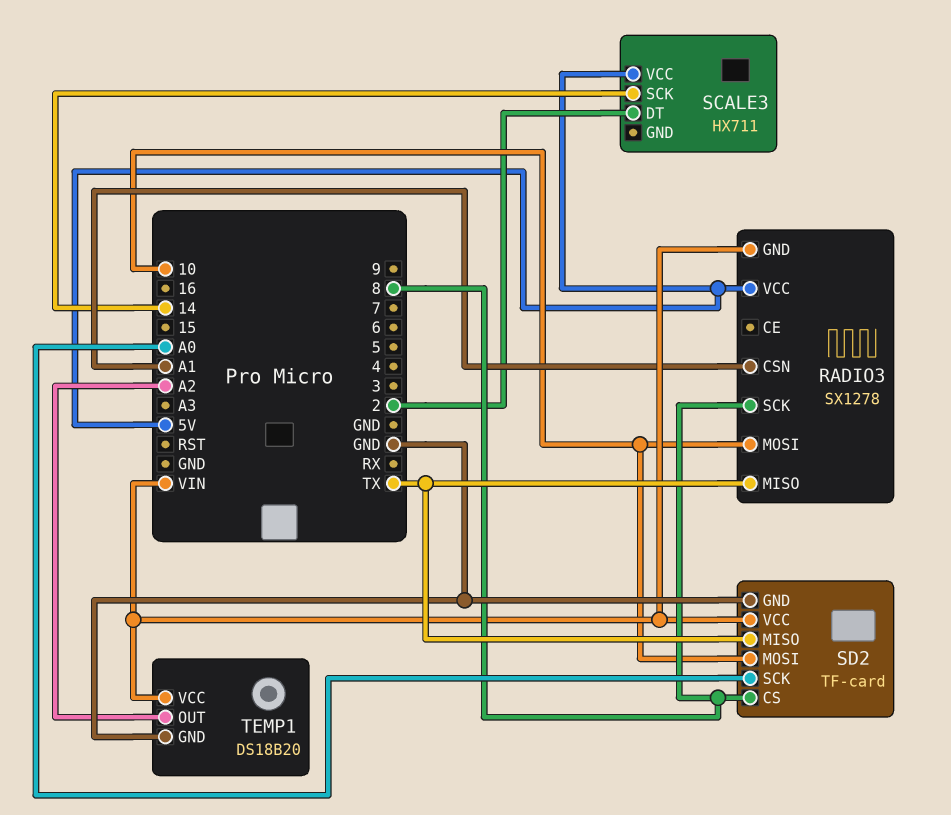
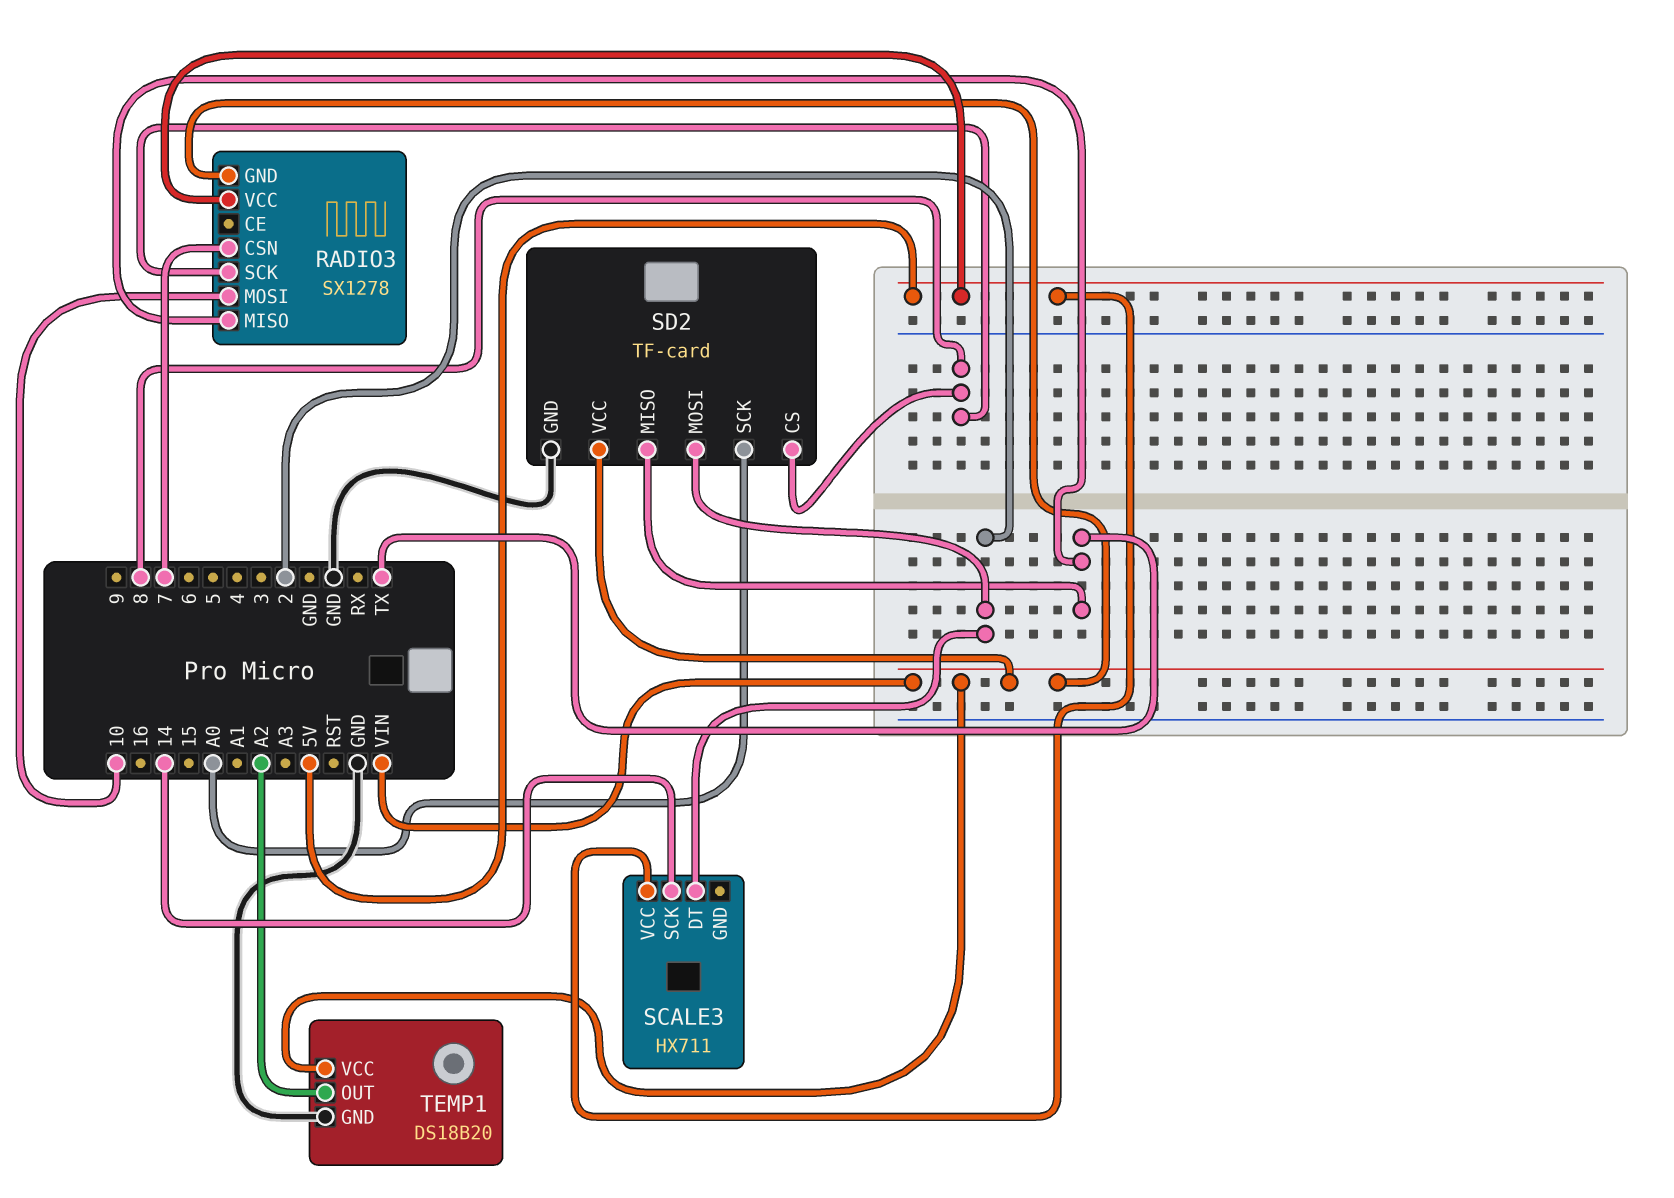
RADIO3 pin CSN: A1 -> 7
SD2 pin MOSI: 10 -> 2

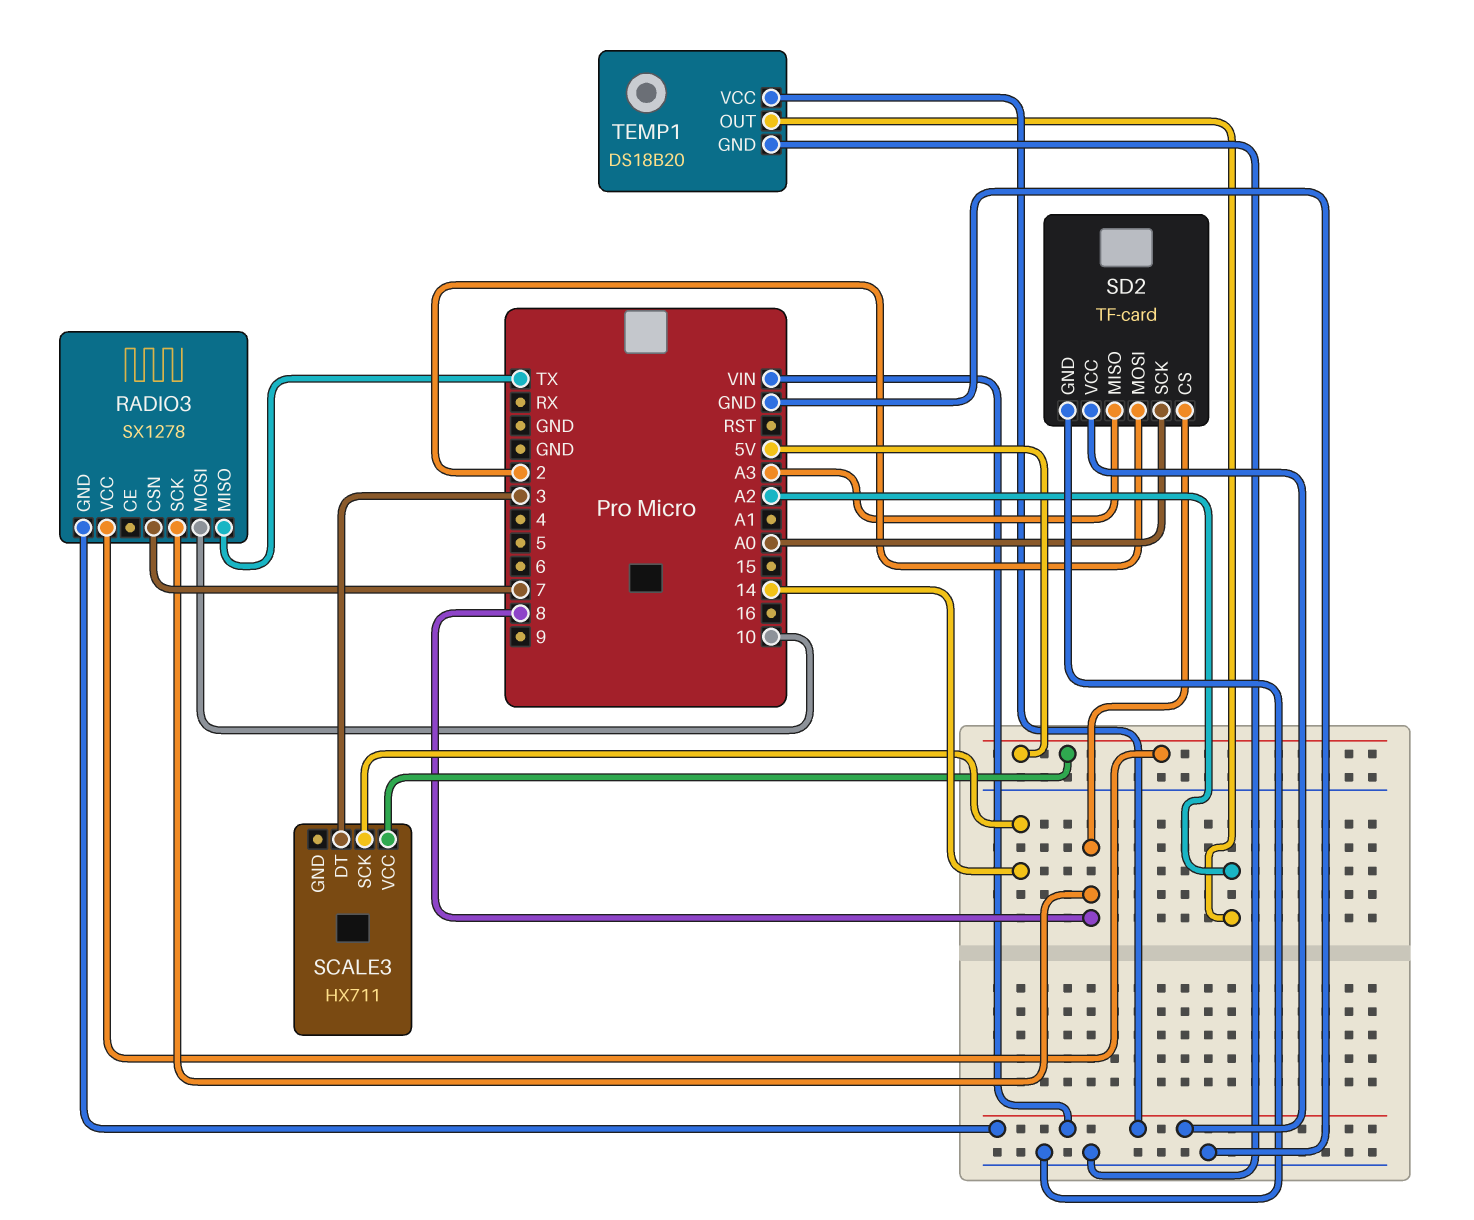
SCALE3 pin DT: 2 -> 3
SD2 pin MISO: TX -> A3

